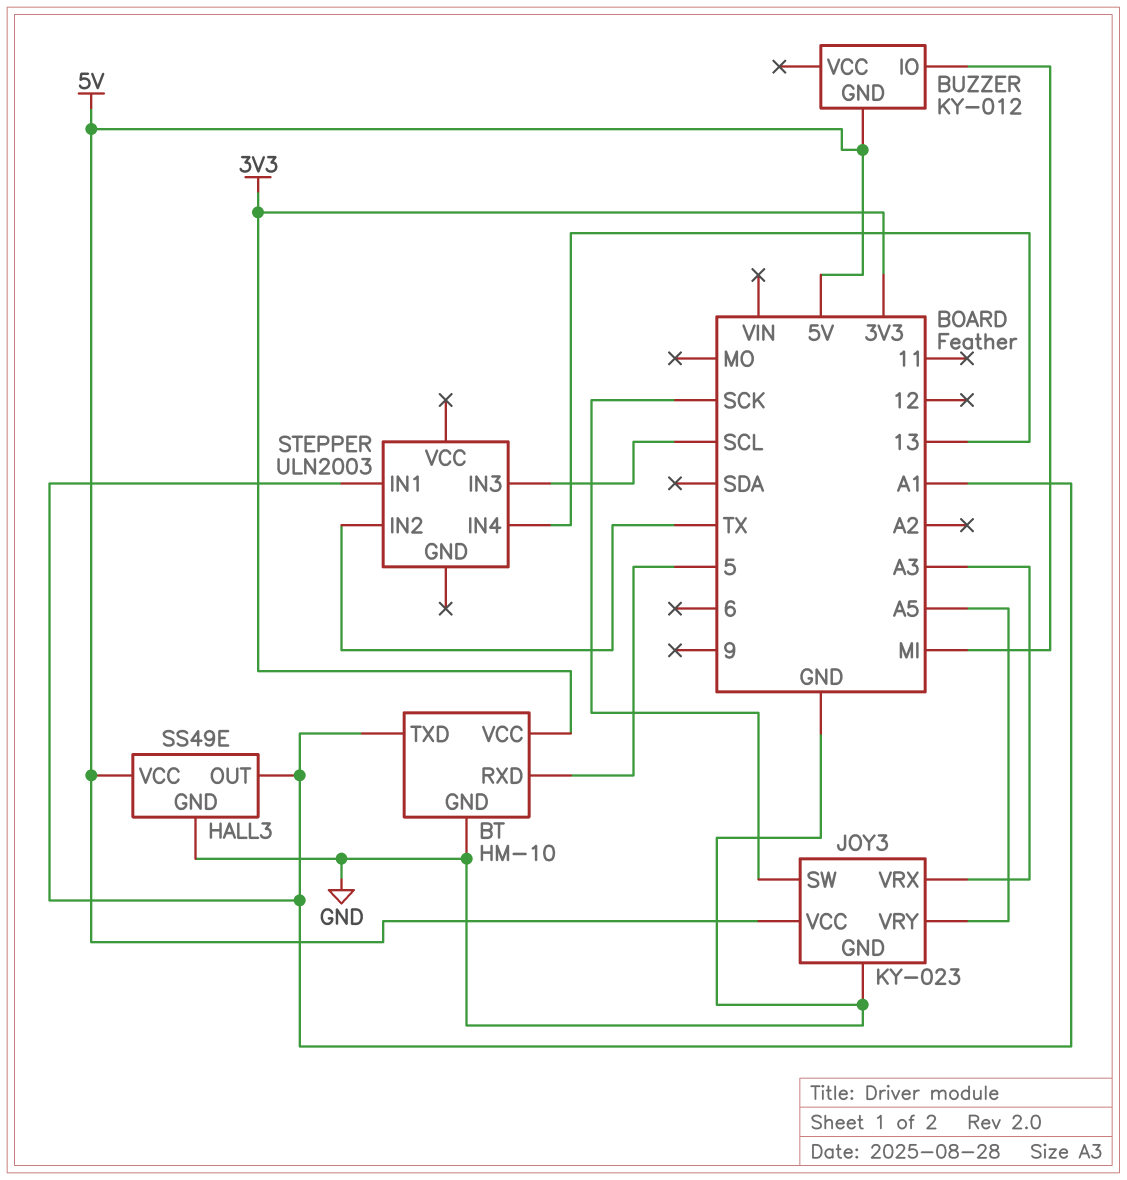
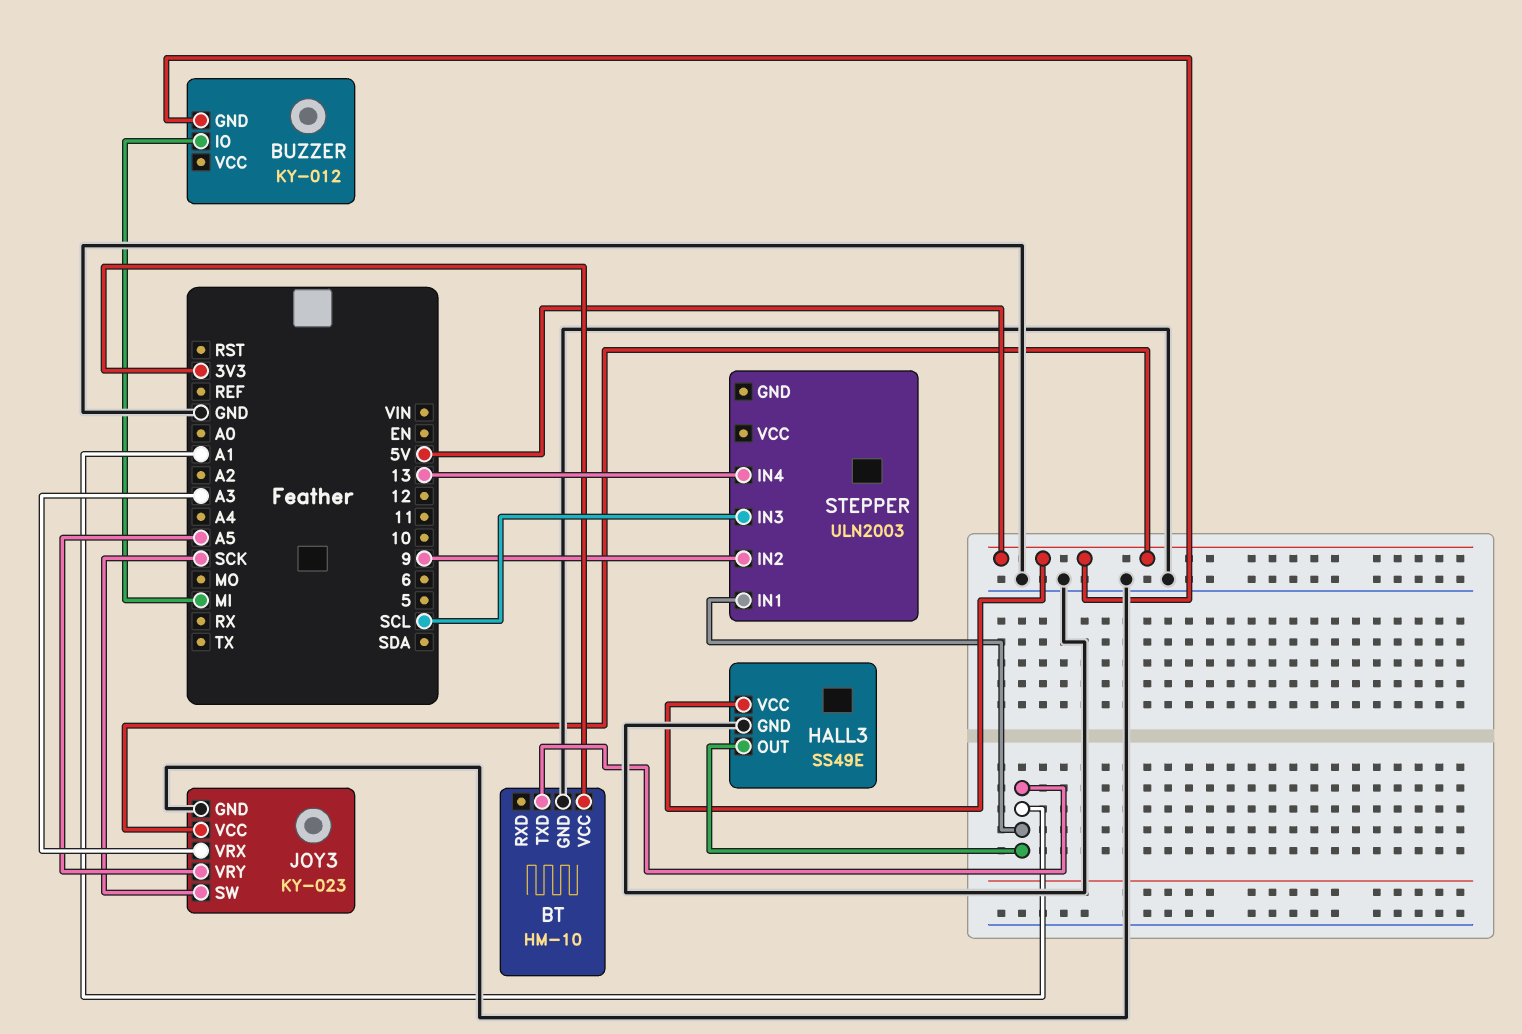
BT pin RXD: 5 -> none
STEPPER pin IN2: TX -> 9

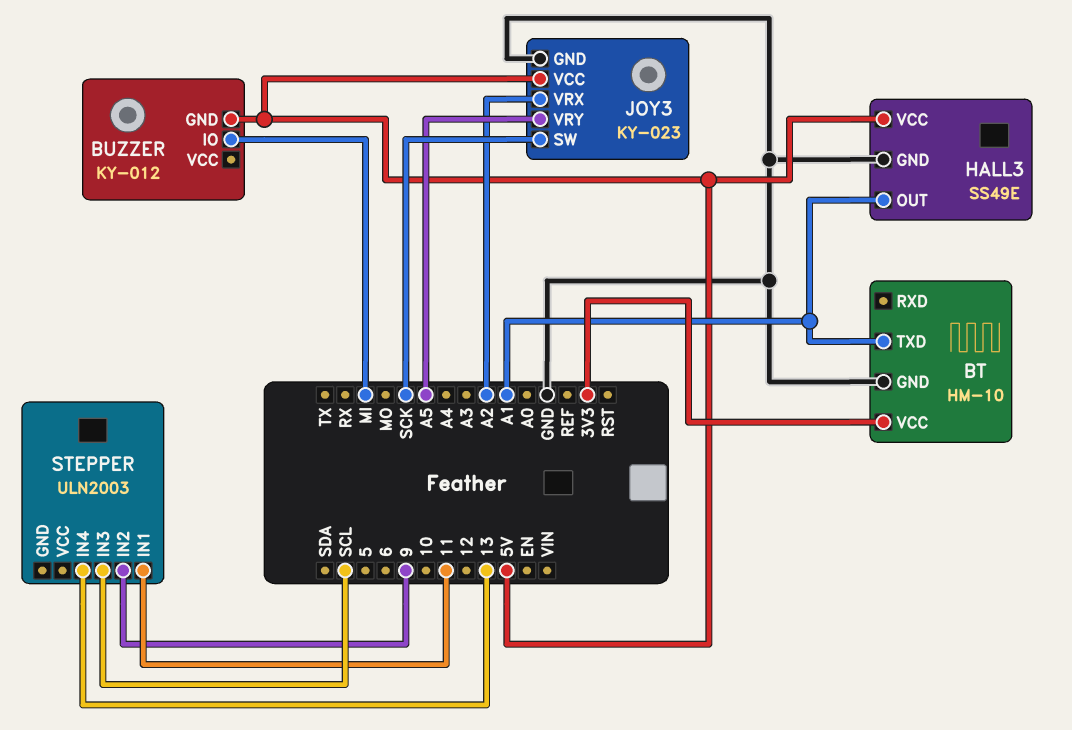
JOY3 pin VRX: A3 -> A2
STEPPER pin IN1: A1 -> 11

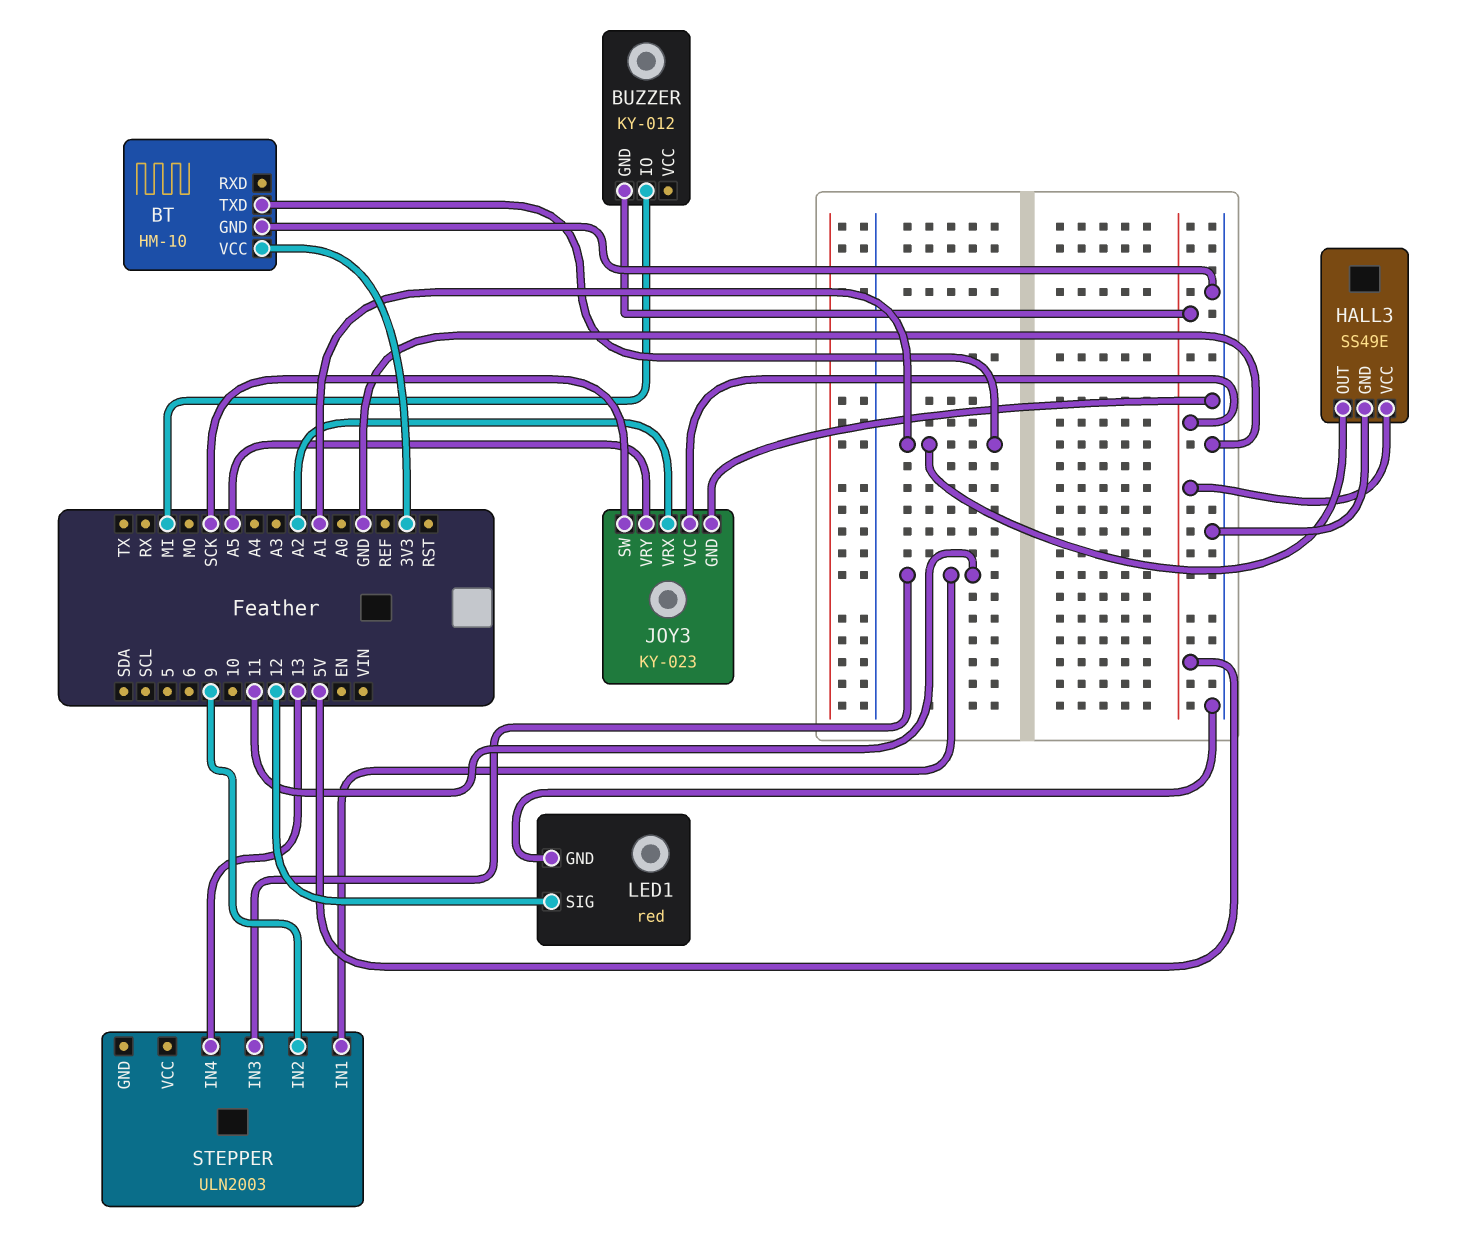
LED1: none -> red
LED1 pin GND: none -> GND
LED1 pin SIG: none -> 12
STEPPER pin IN3: SCL -> 11

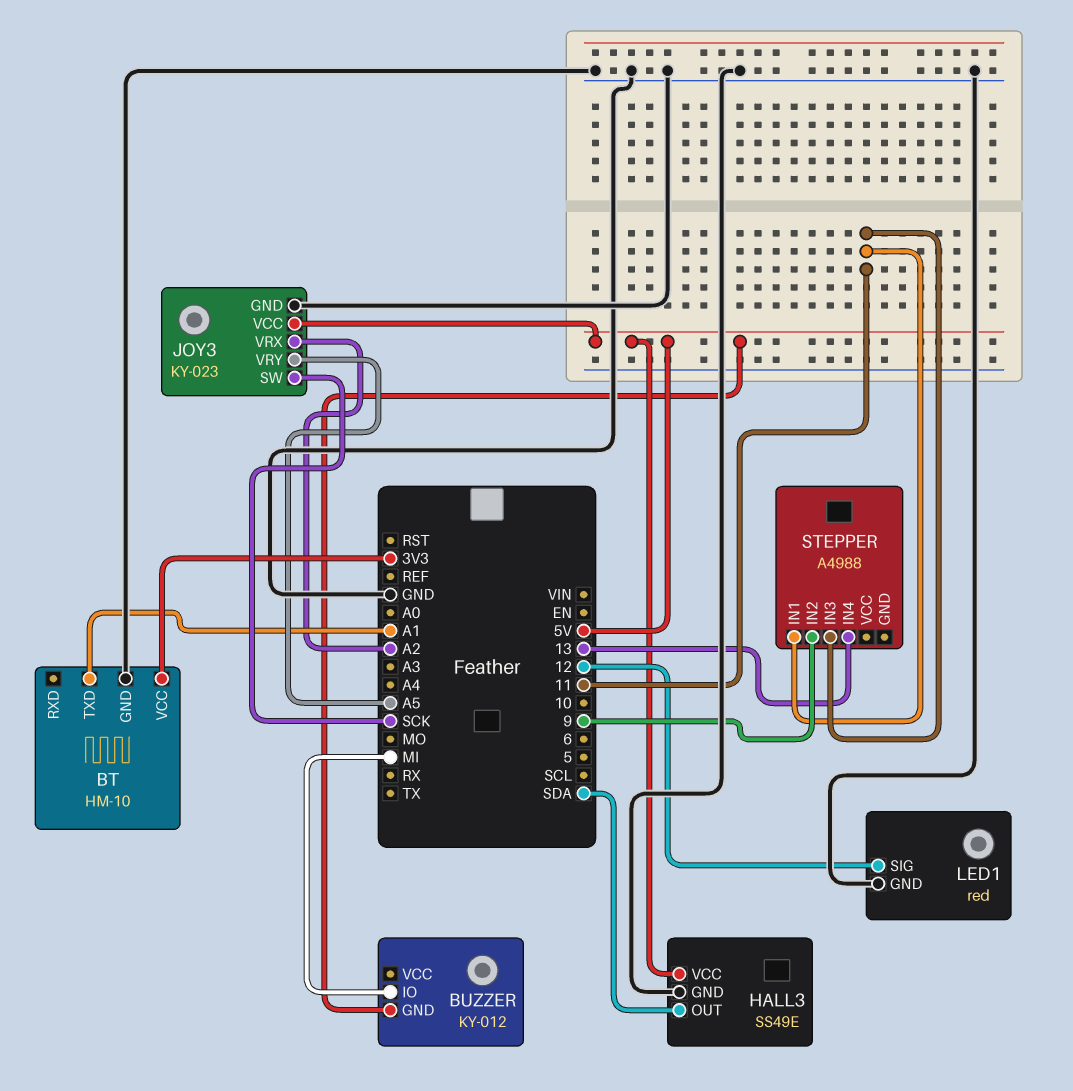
HALL3 pin OUT: A1 -> SDA
STEPPER: ULN2003 -> A4988

